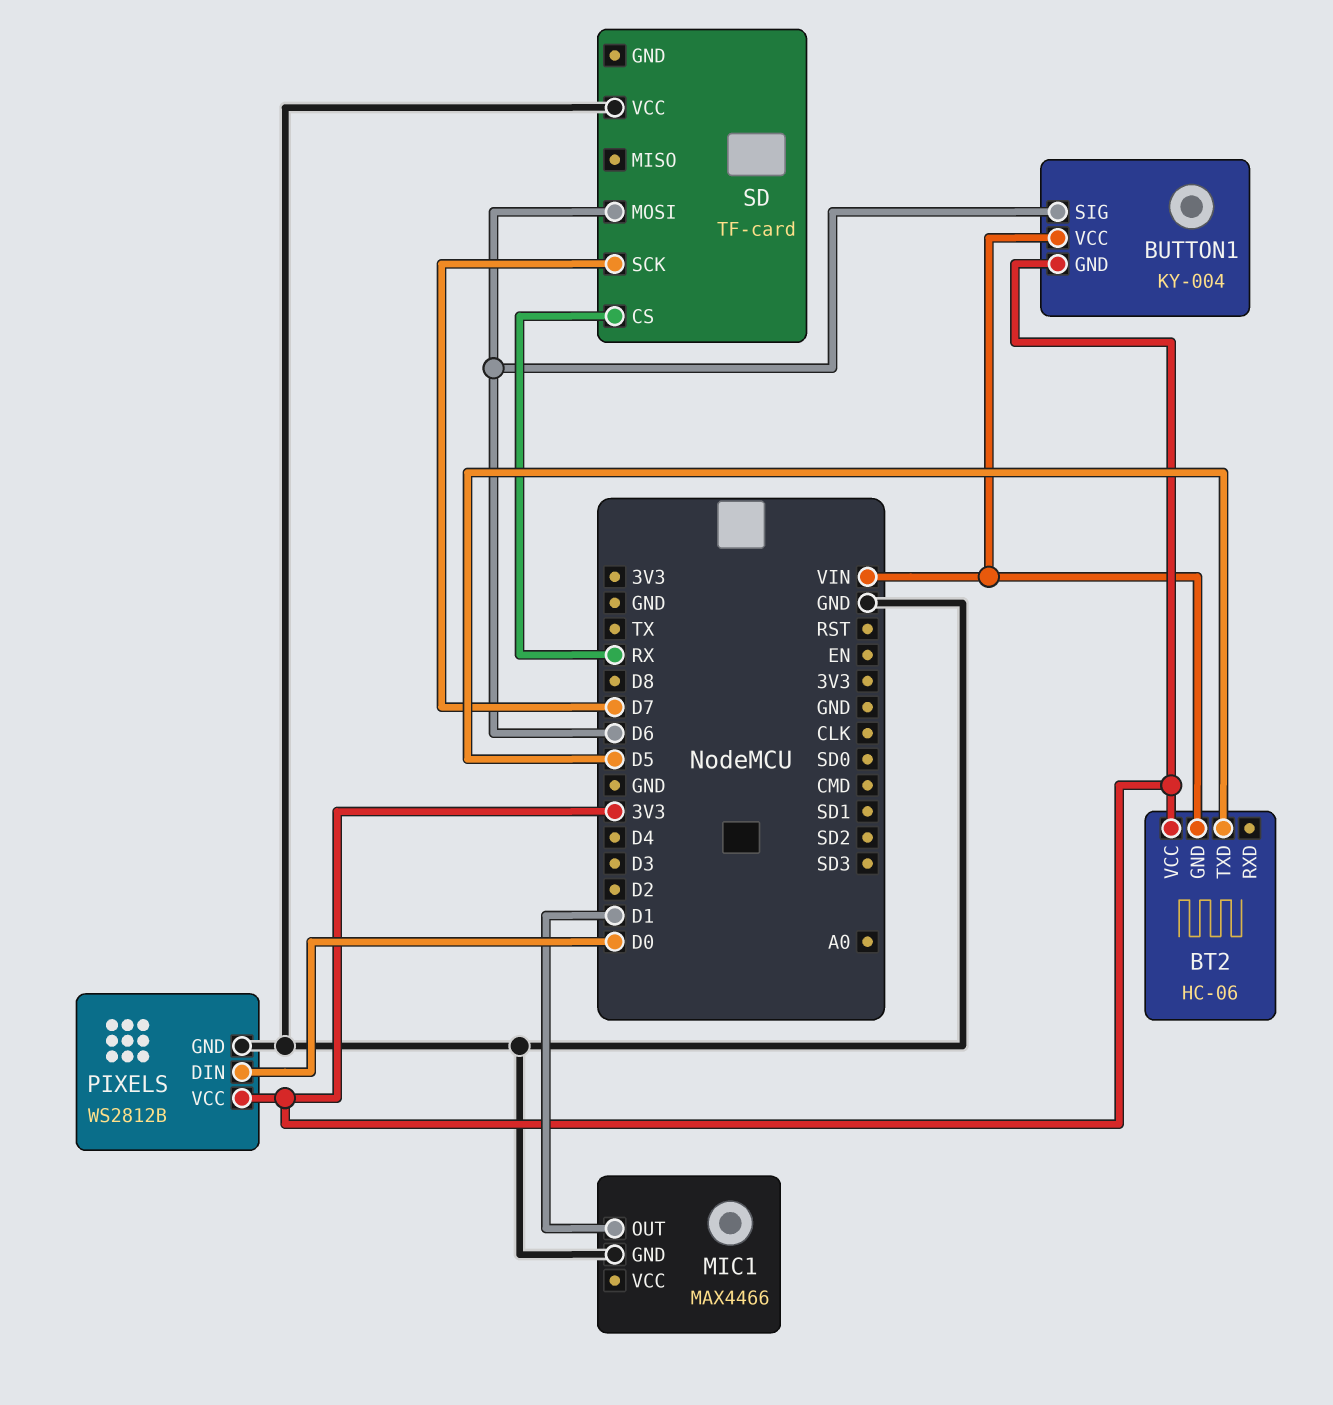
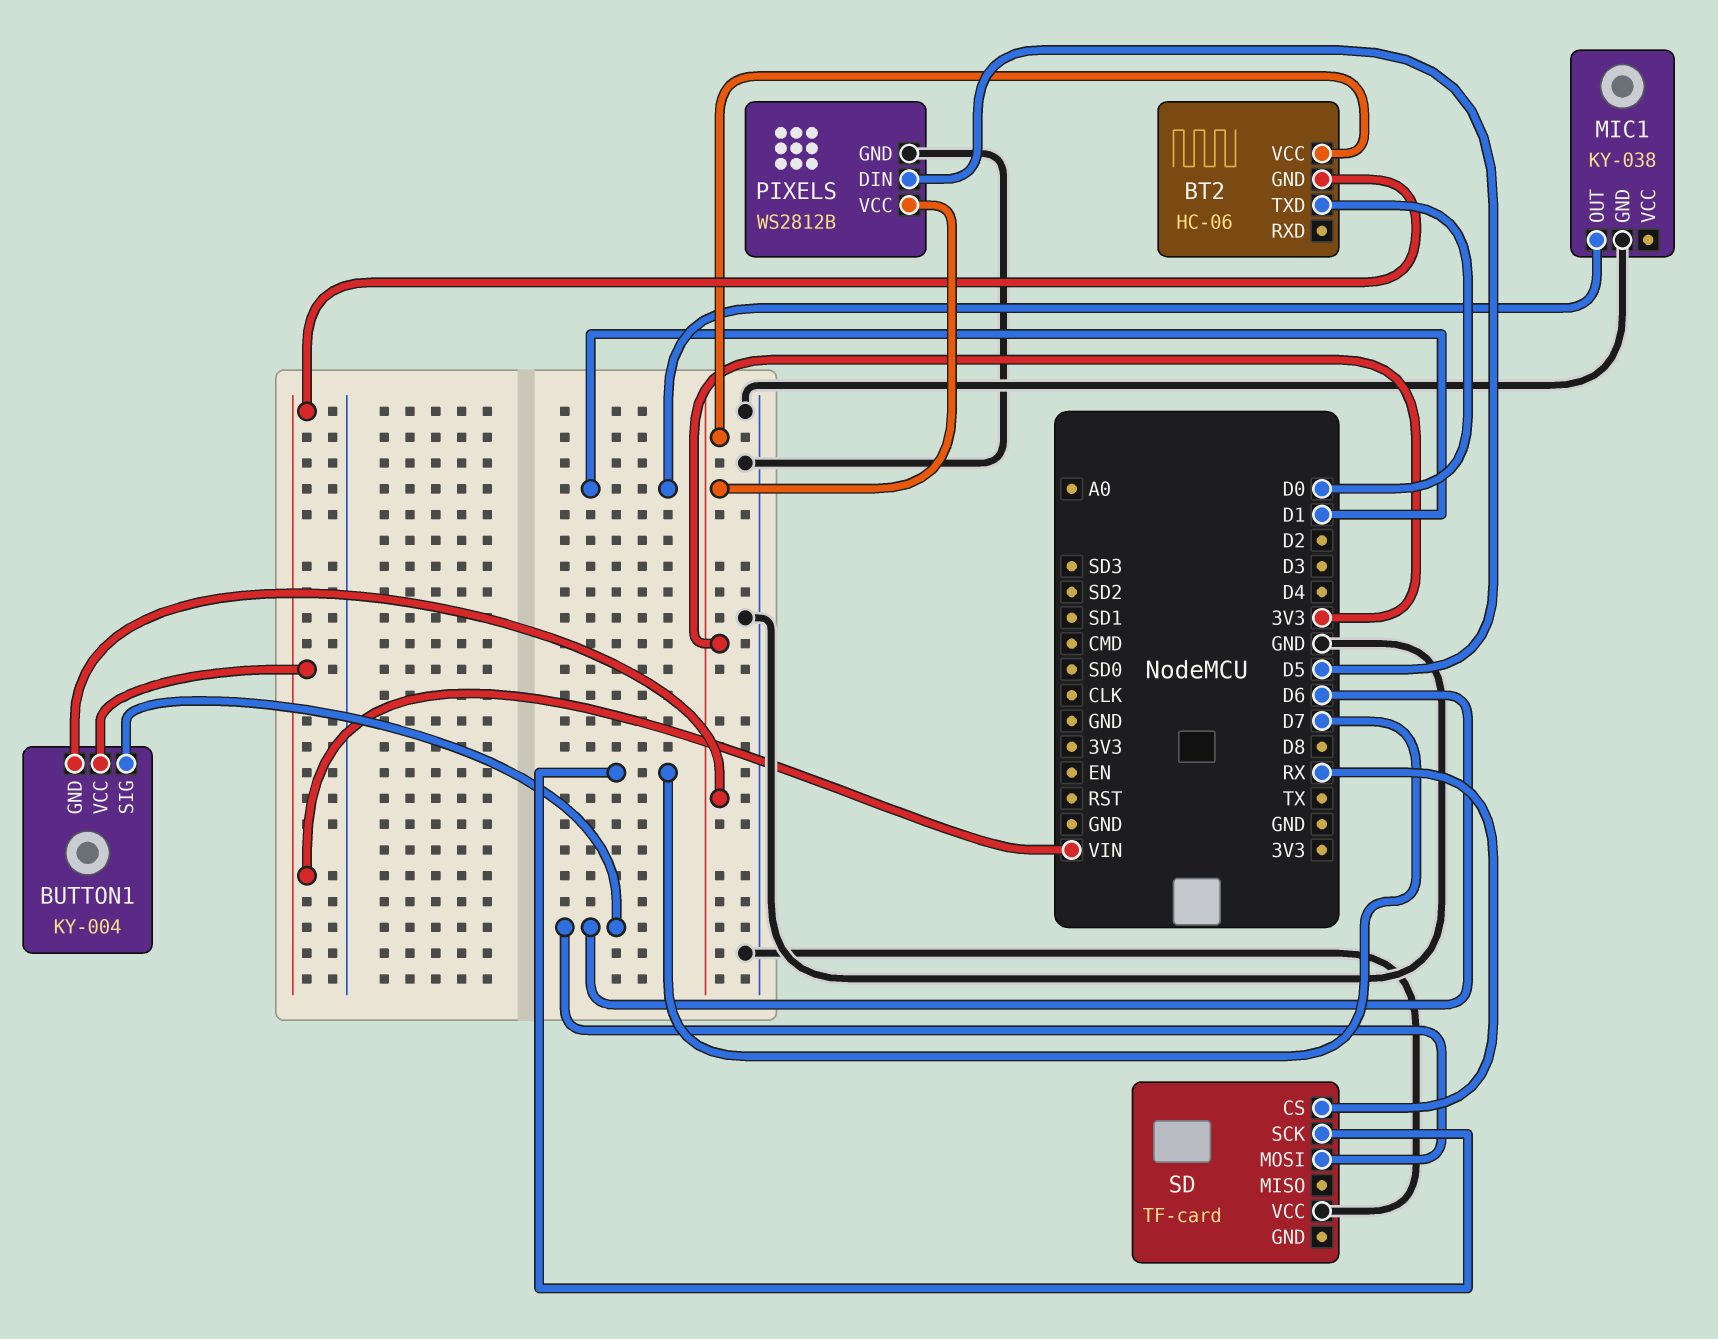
BT2 pin TXD: D5 -> D0
MIC1: MAX4466 -> KY-038
PIXELS pin DIN: D0 -> D5

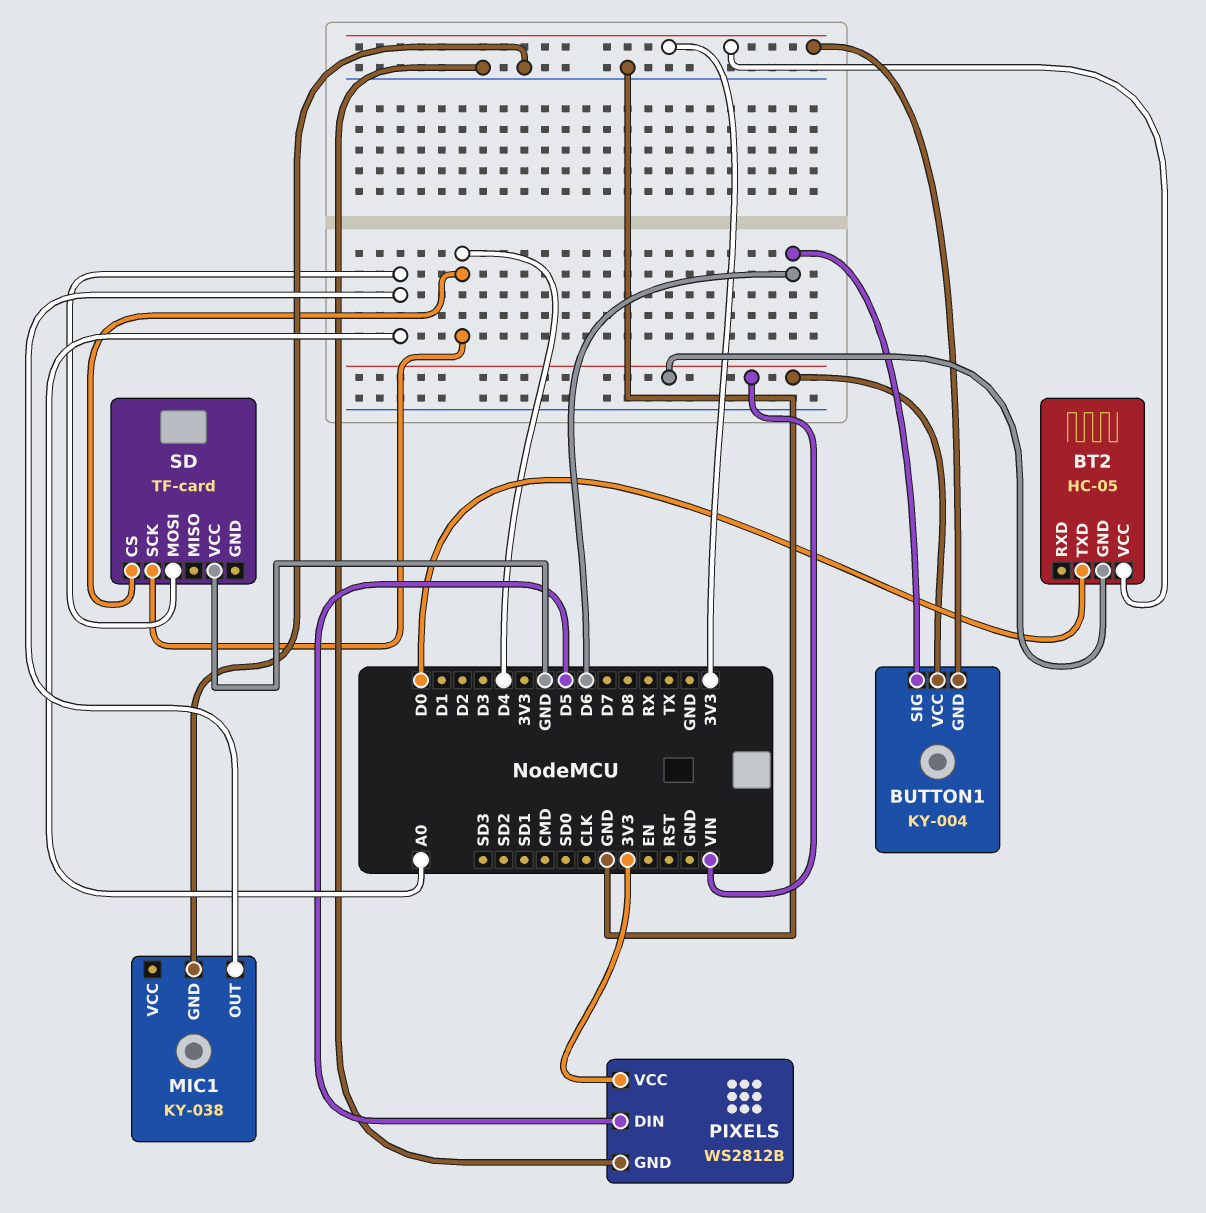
BT2: HC-06 -> HC-05
MIC1 pin OUT: D1 -> A0
SD pin CS: RX -> D4
SD pin MOSI: D6 -> A0
SD pin SCK: D7 -> D4

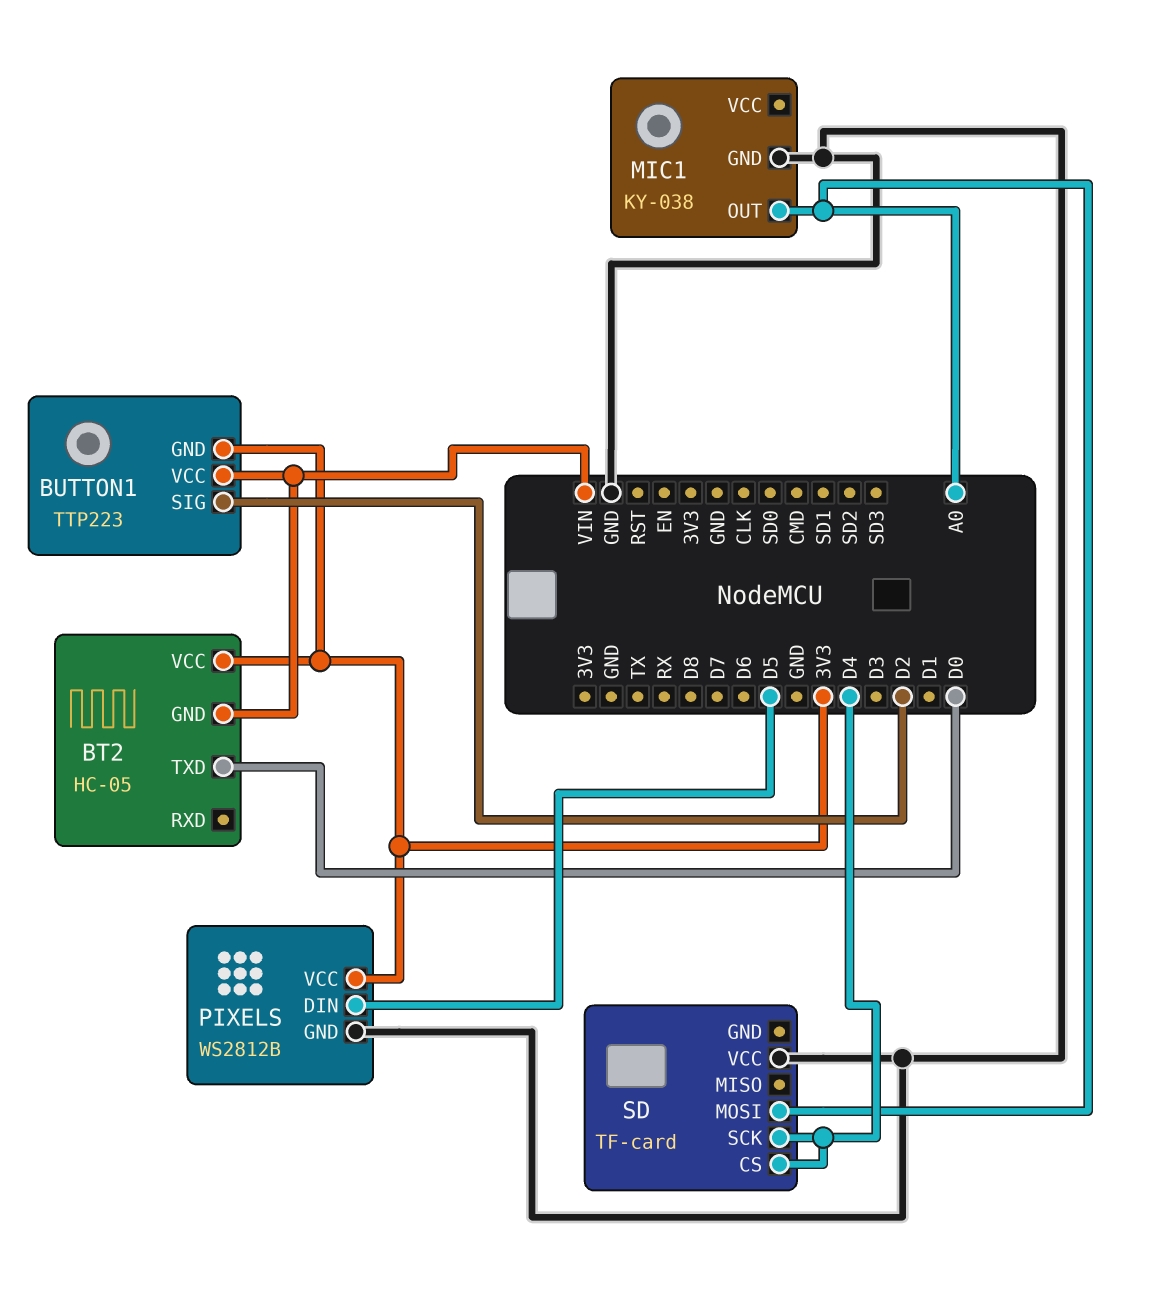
BUTTON1: KY-004 -> TTP223
BUTTON1 pin SIG: D6 -> D2

